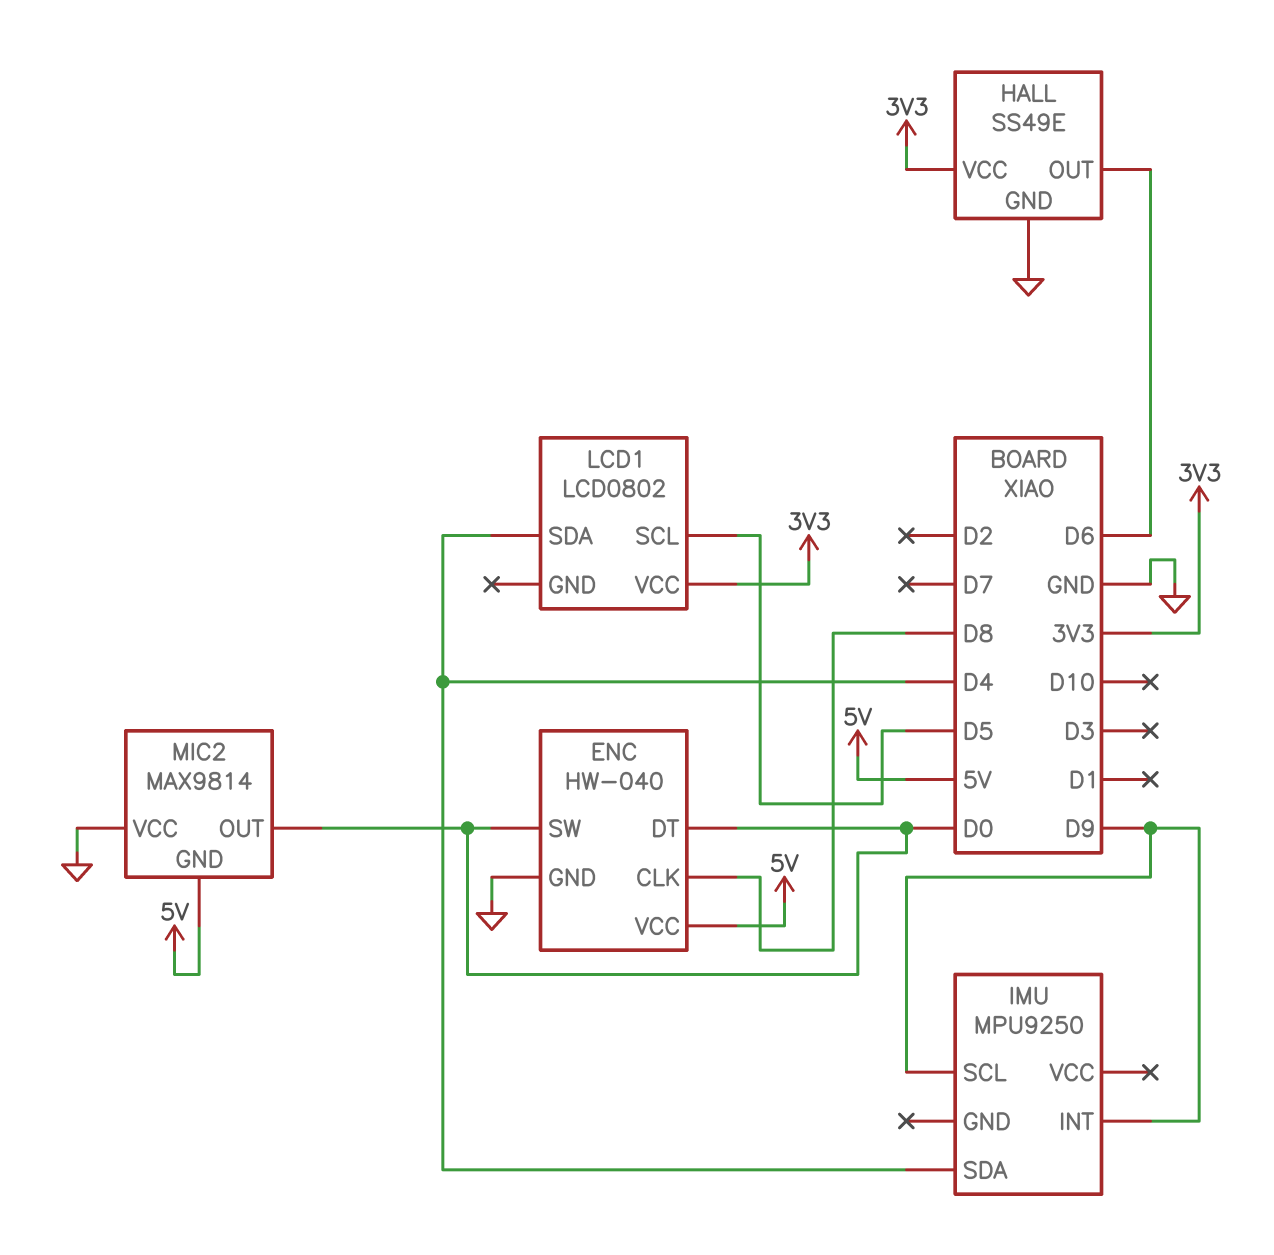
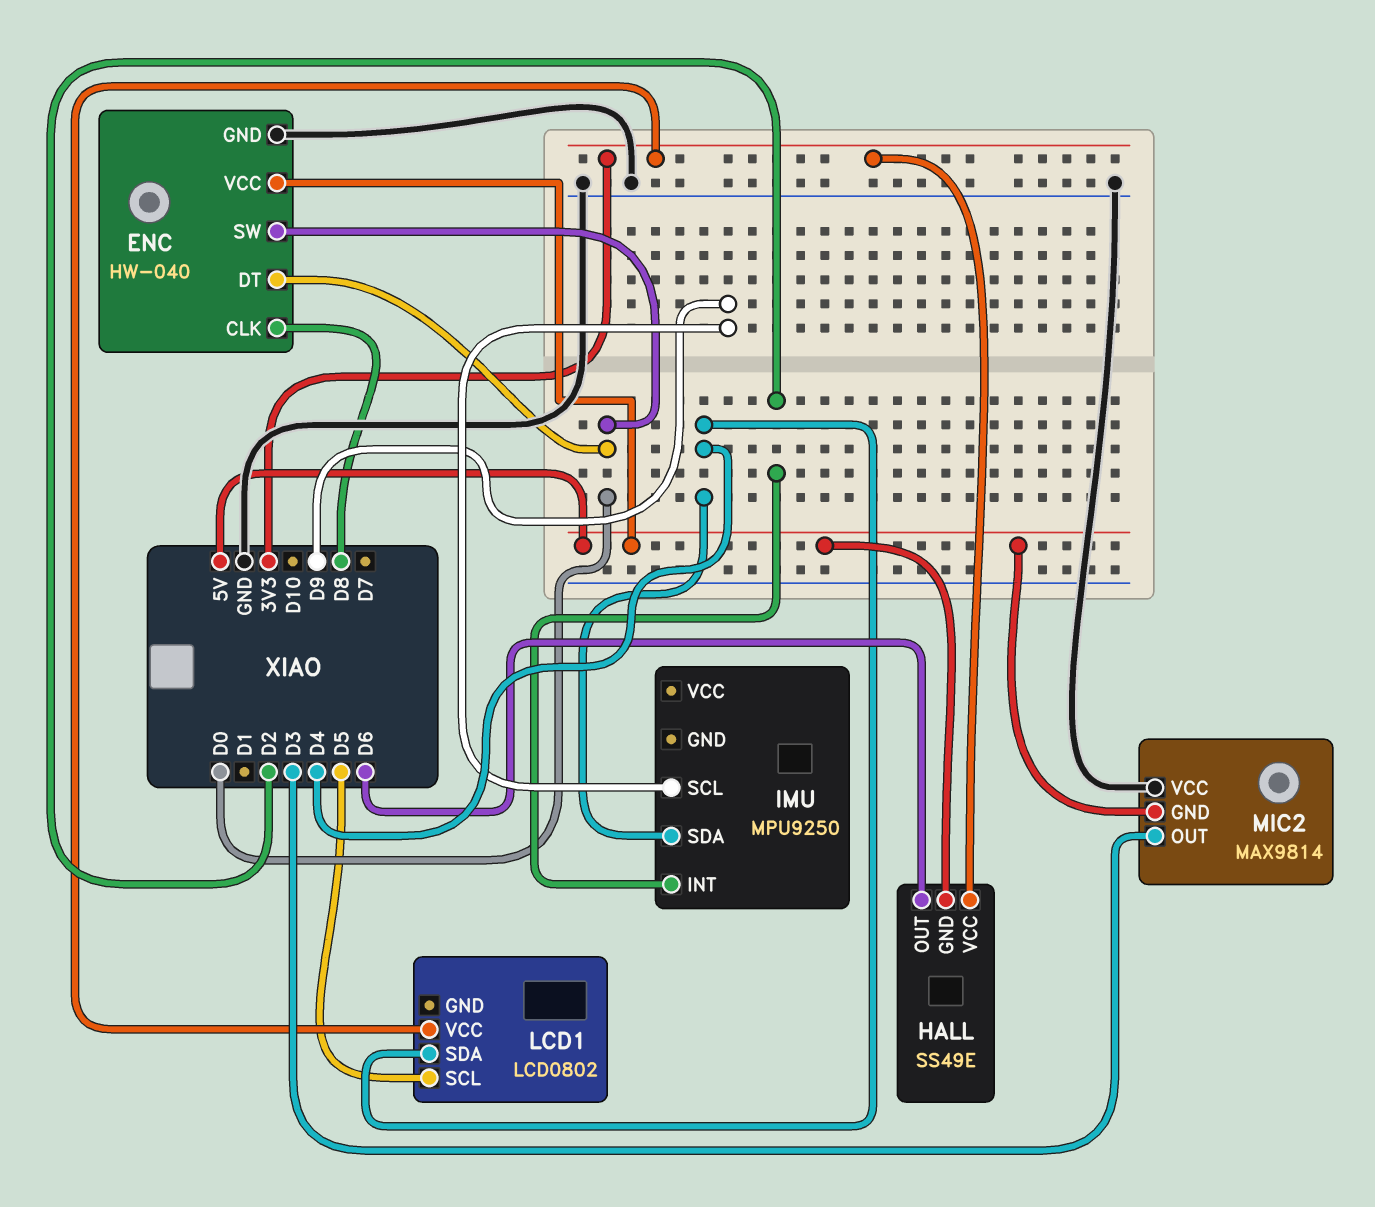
HALL pin GND: GND -> 5V
IMU pin INT: D9 -> D2
MIC2 pin OUT: D0 -> D3

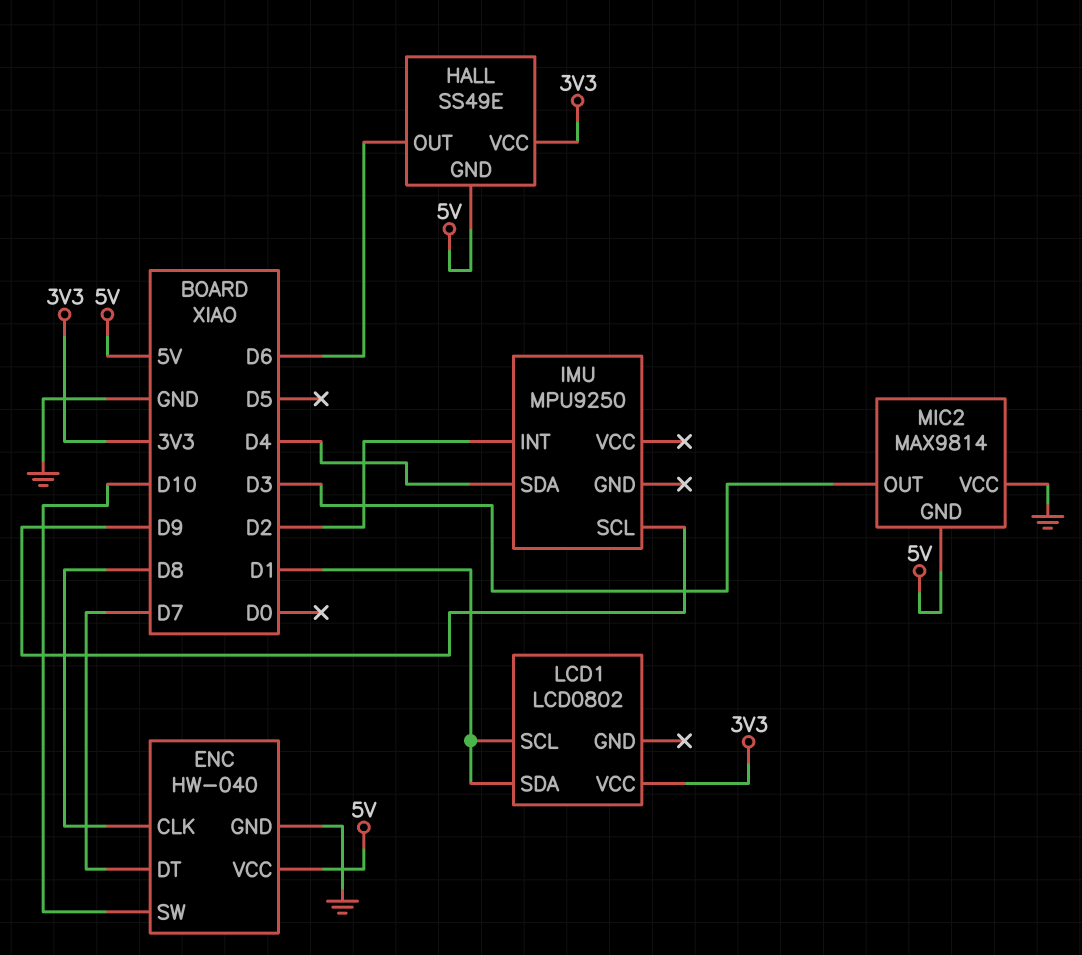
ENC pin DT: D0 -> D7
ENC pin SW: D0 -> D10
LCD1 pin SCL: D5 -> D1
LCD1 pin SDA: D4 -> D1

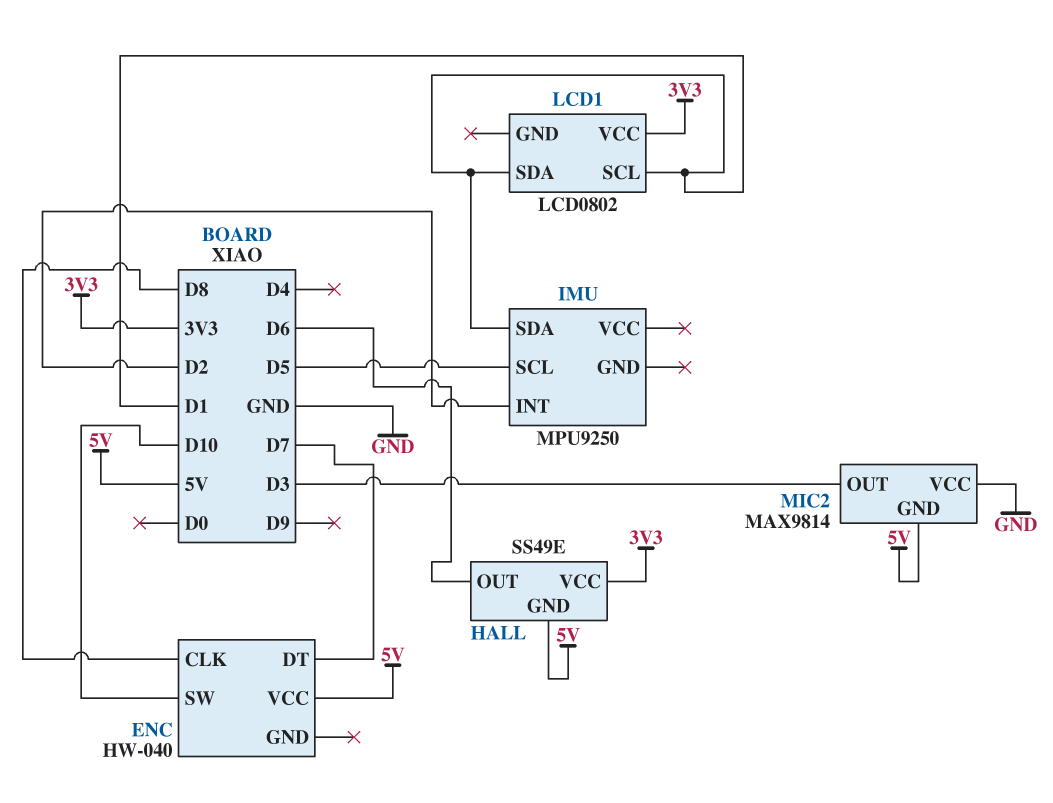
ENC pin GND: GND -> none
IMU pin SCL: D9 -> D5
IMU pin SDA: D4 -> D1

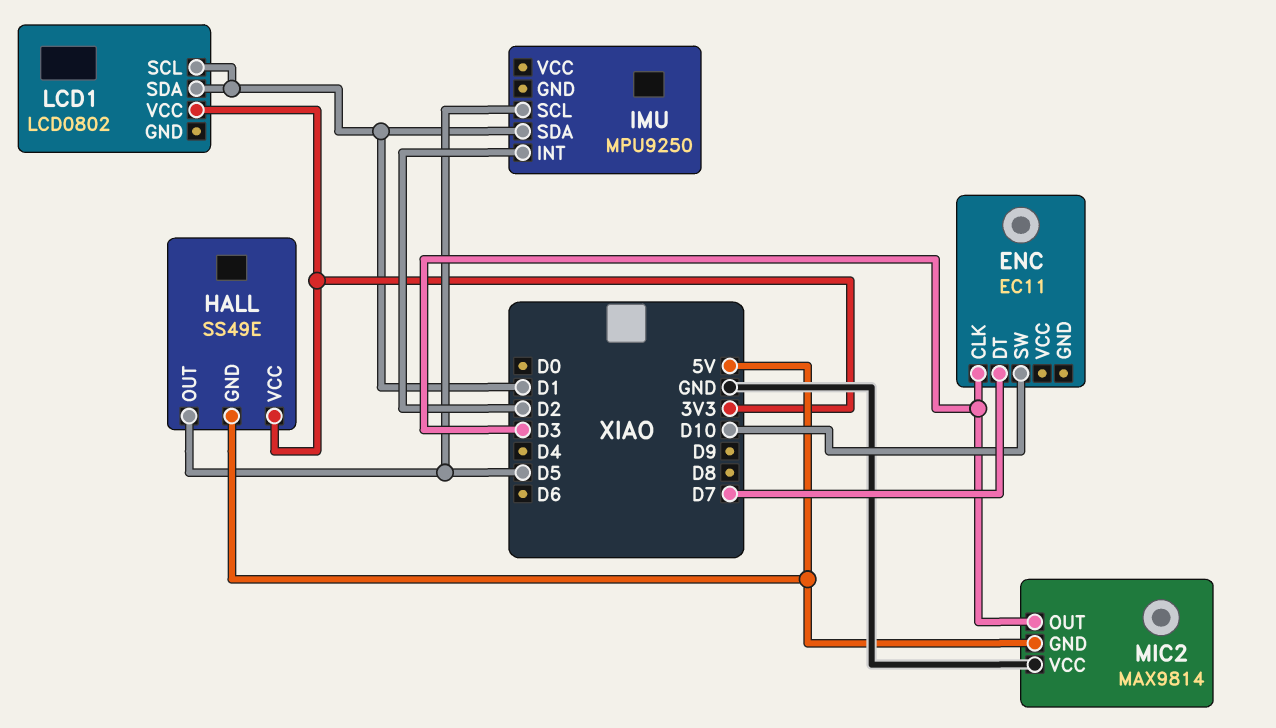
ENC: HW-040 -> EC11
ENC pin CLK: D8 -> D3
ENC pin VCC: 5V -> none
HALL pin OUT: D6 -> D5

